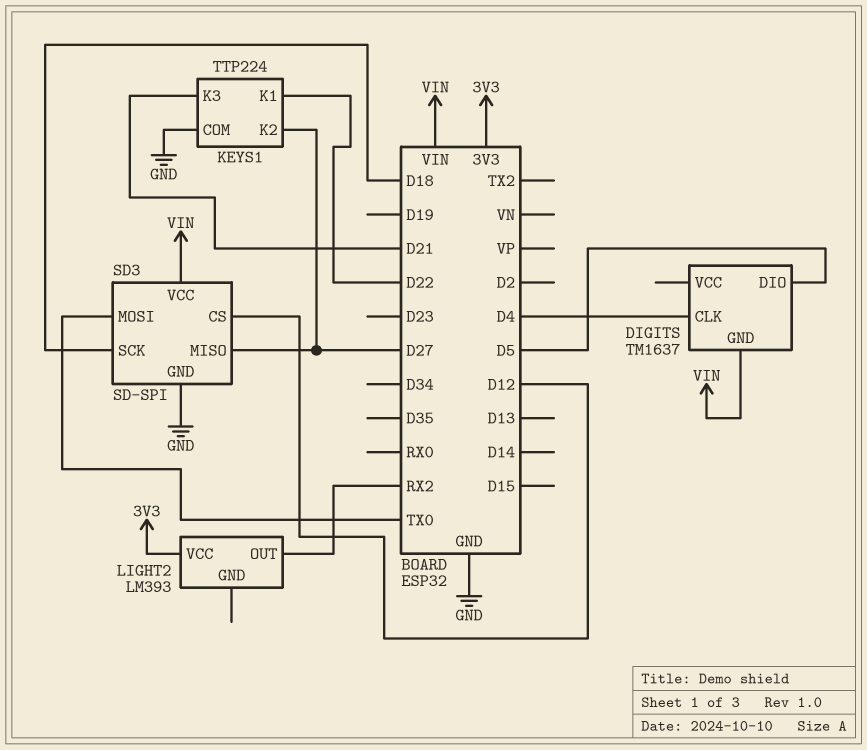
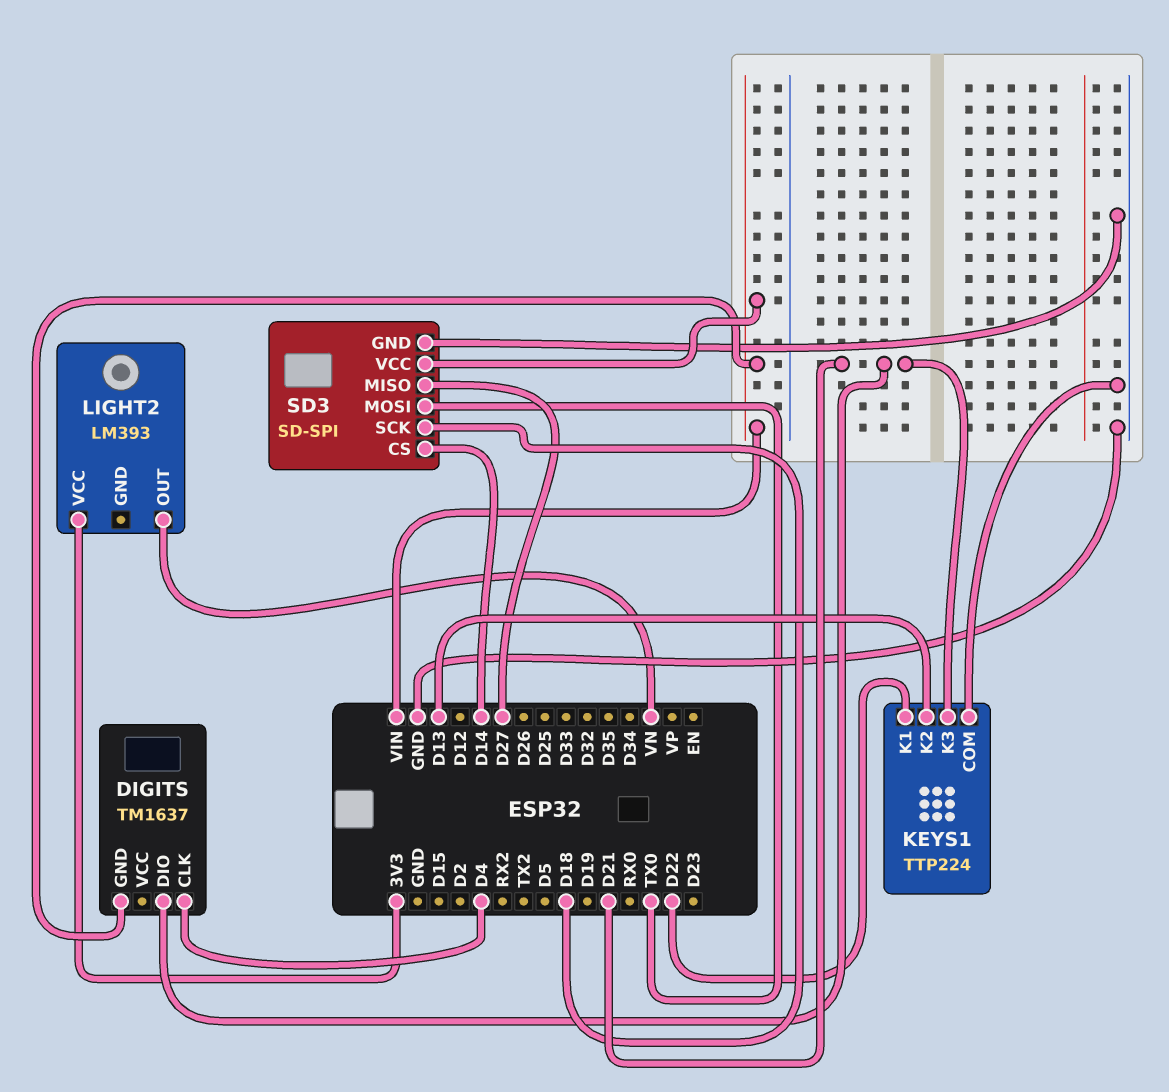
DIGITS pin DIO: D5 -> D21
KEYS1 pin K2: D27 -> D13
LIGHT2 pin OUT: RX2 -> VN
SD3 pin CS: D12 -> D14

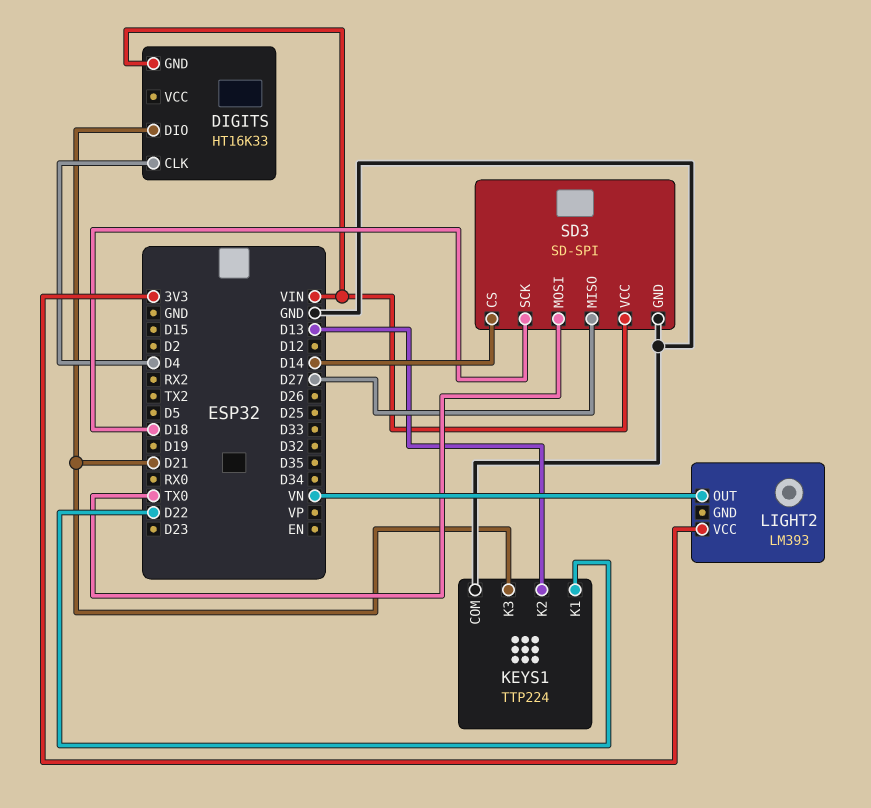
DIGITS: TM1637 -> HT16K33

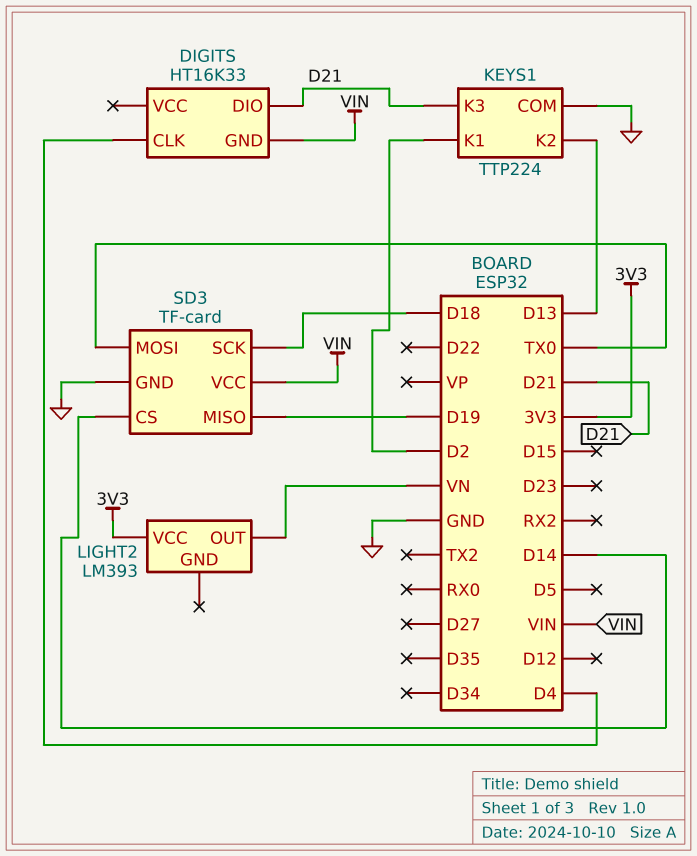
KEYS1 pin K1: D22 -> D2
SD3: SD-SPI -> TF-card
SD3 pin MISO: D27 -> D19

